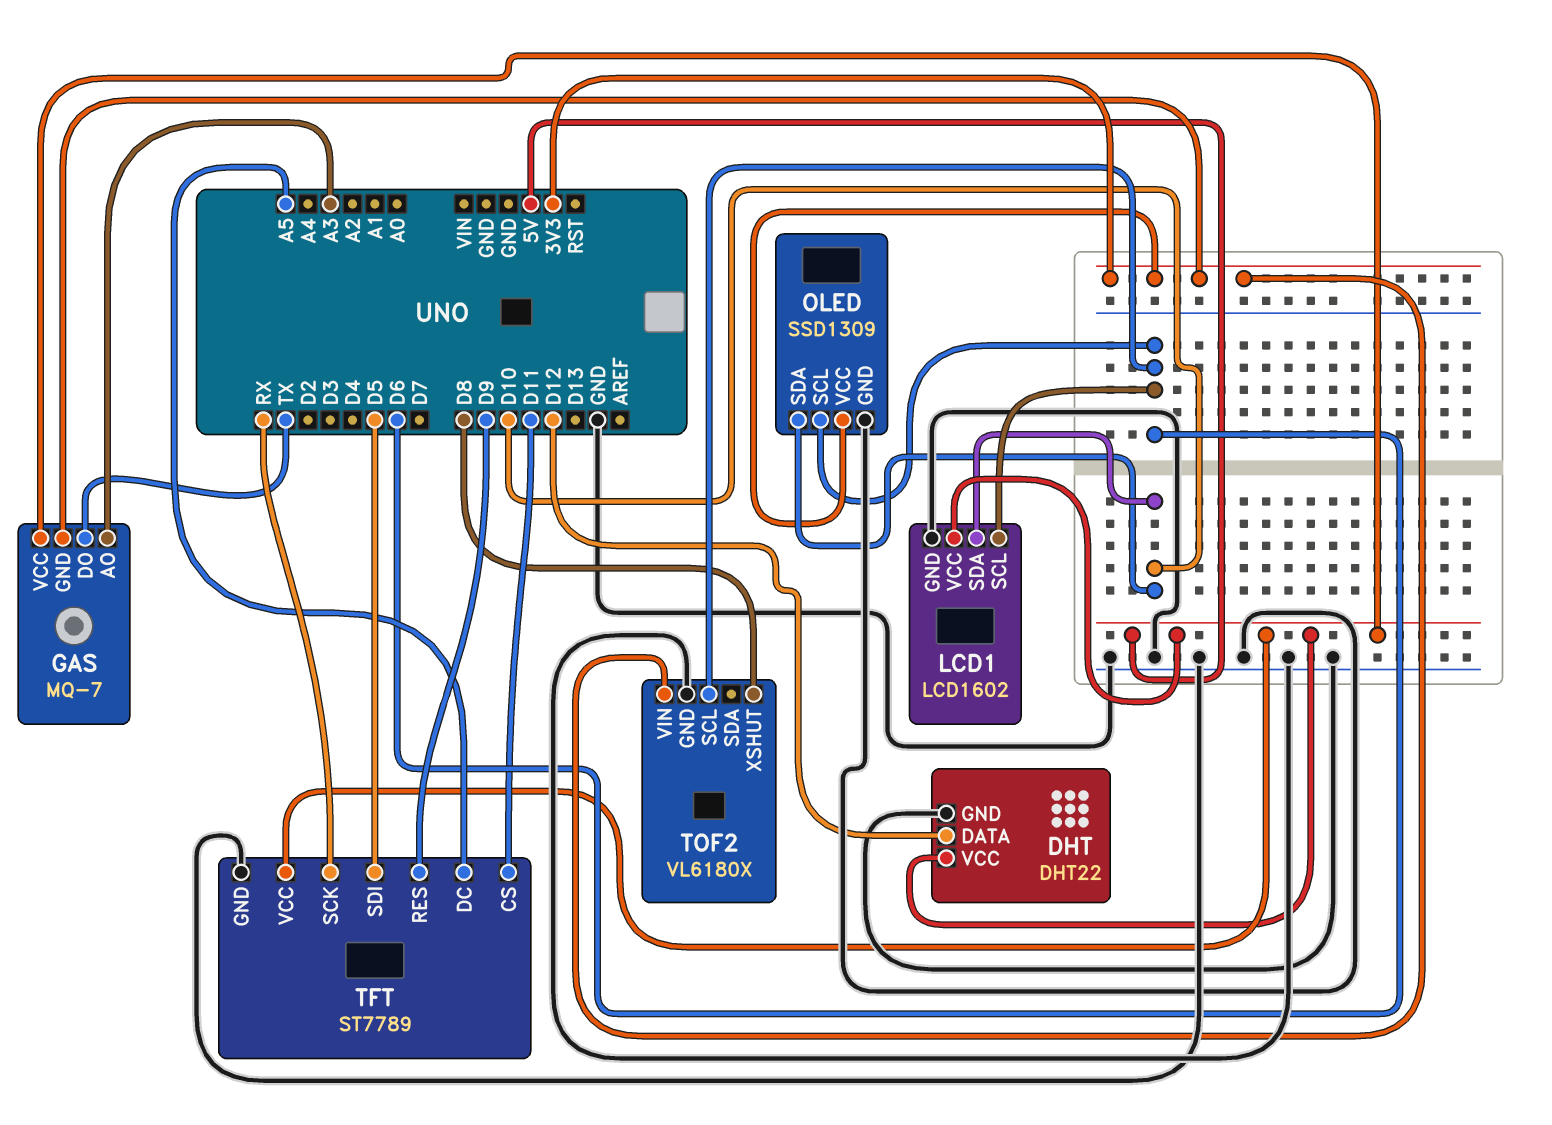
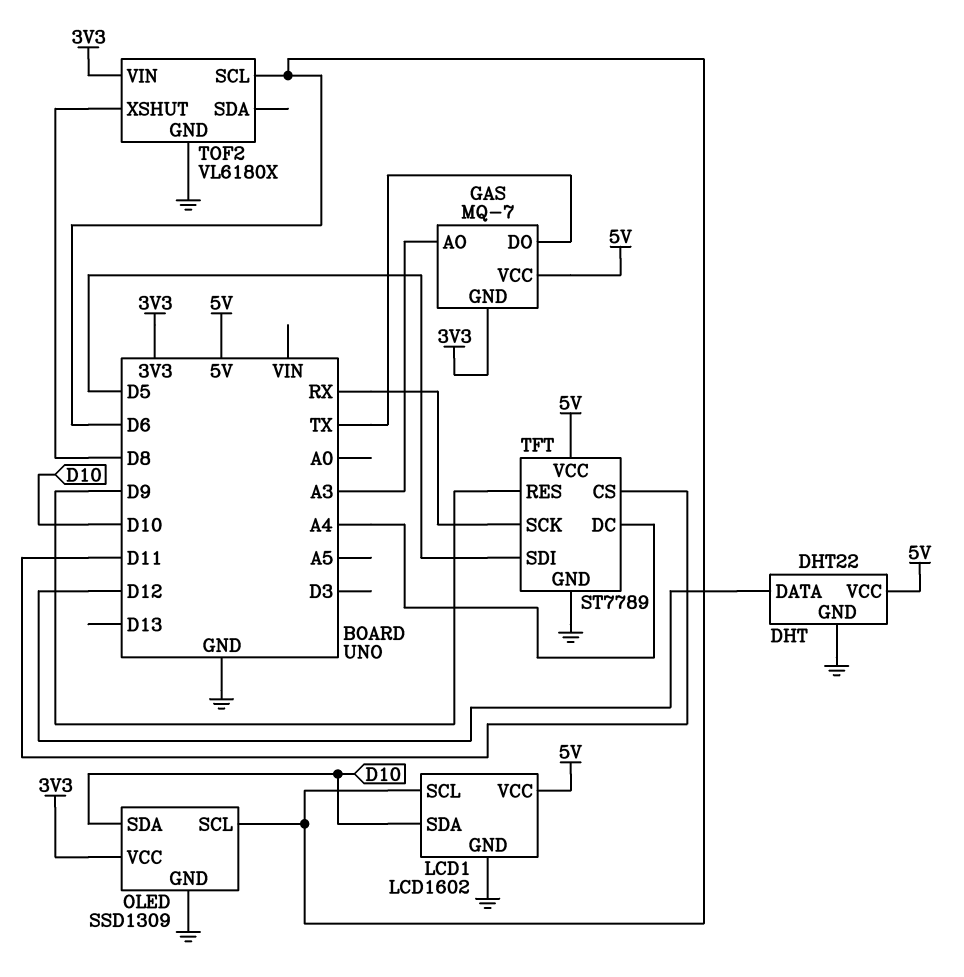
TFT pin DC: A5 -> A4

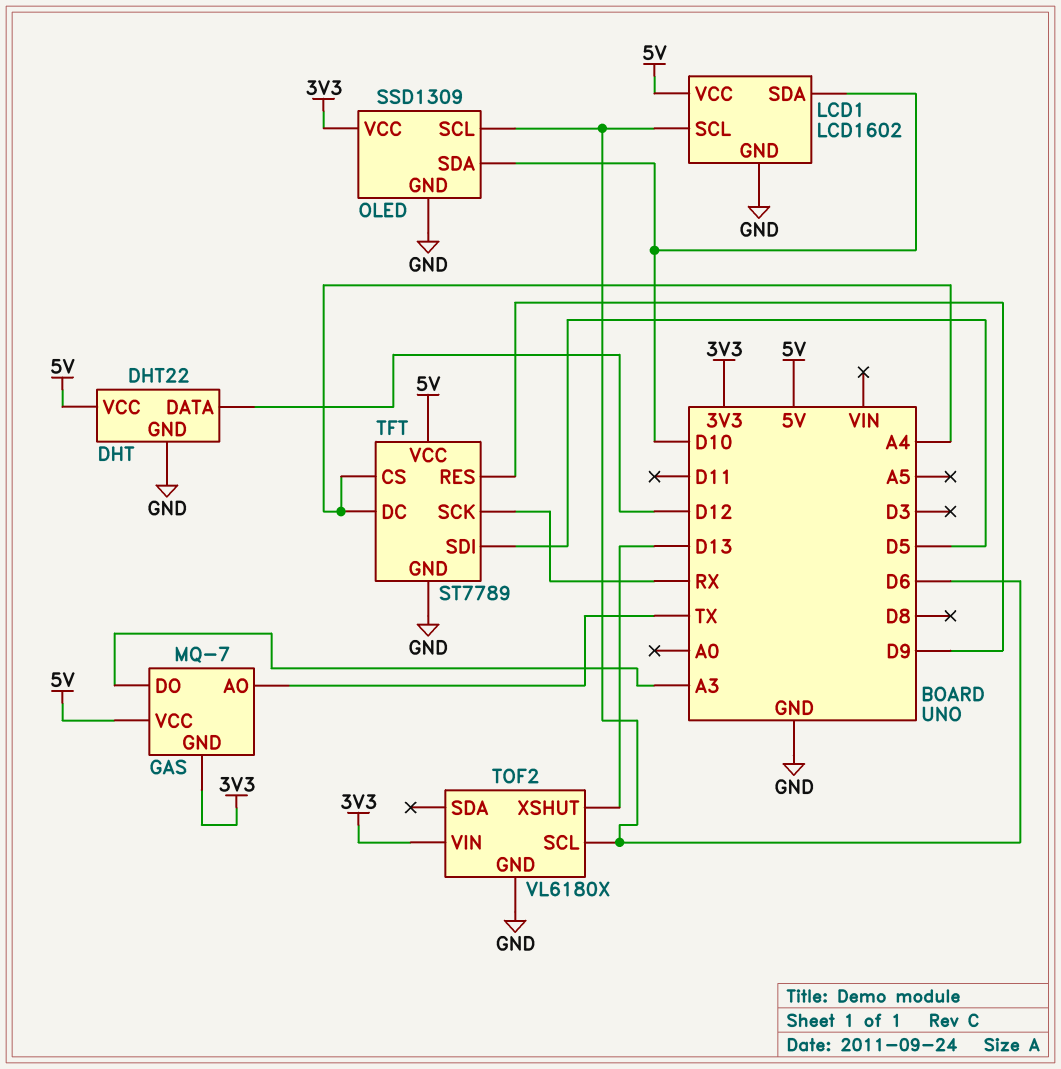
GAS pin AO: A3 -> TX
GAS pin DO: TX -> A3
TFT pin CS: D11 -> A4
TOF2 pin XSHUT: D8 -> D13

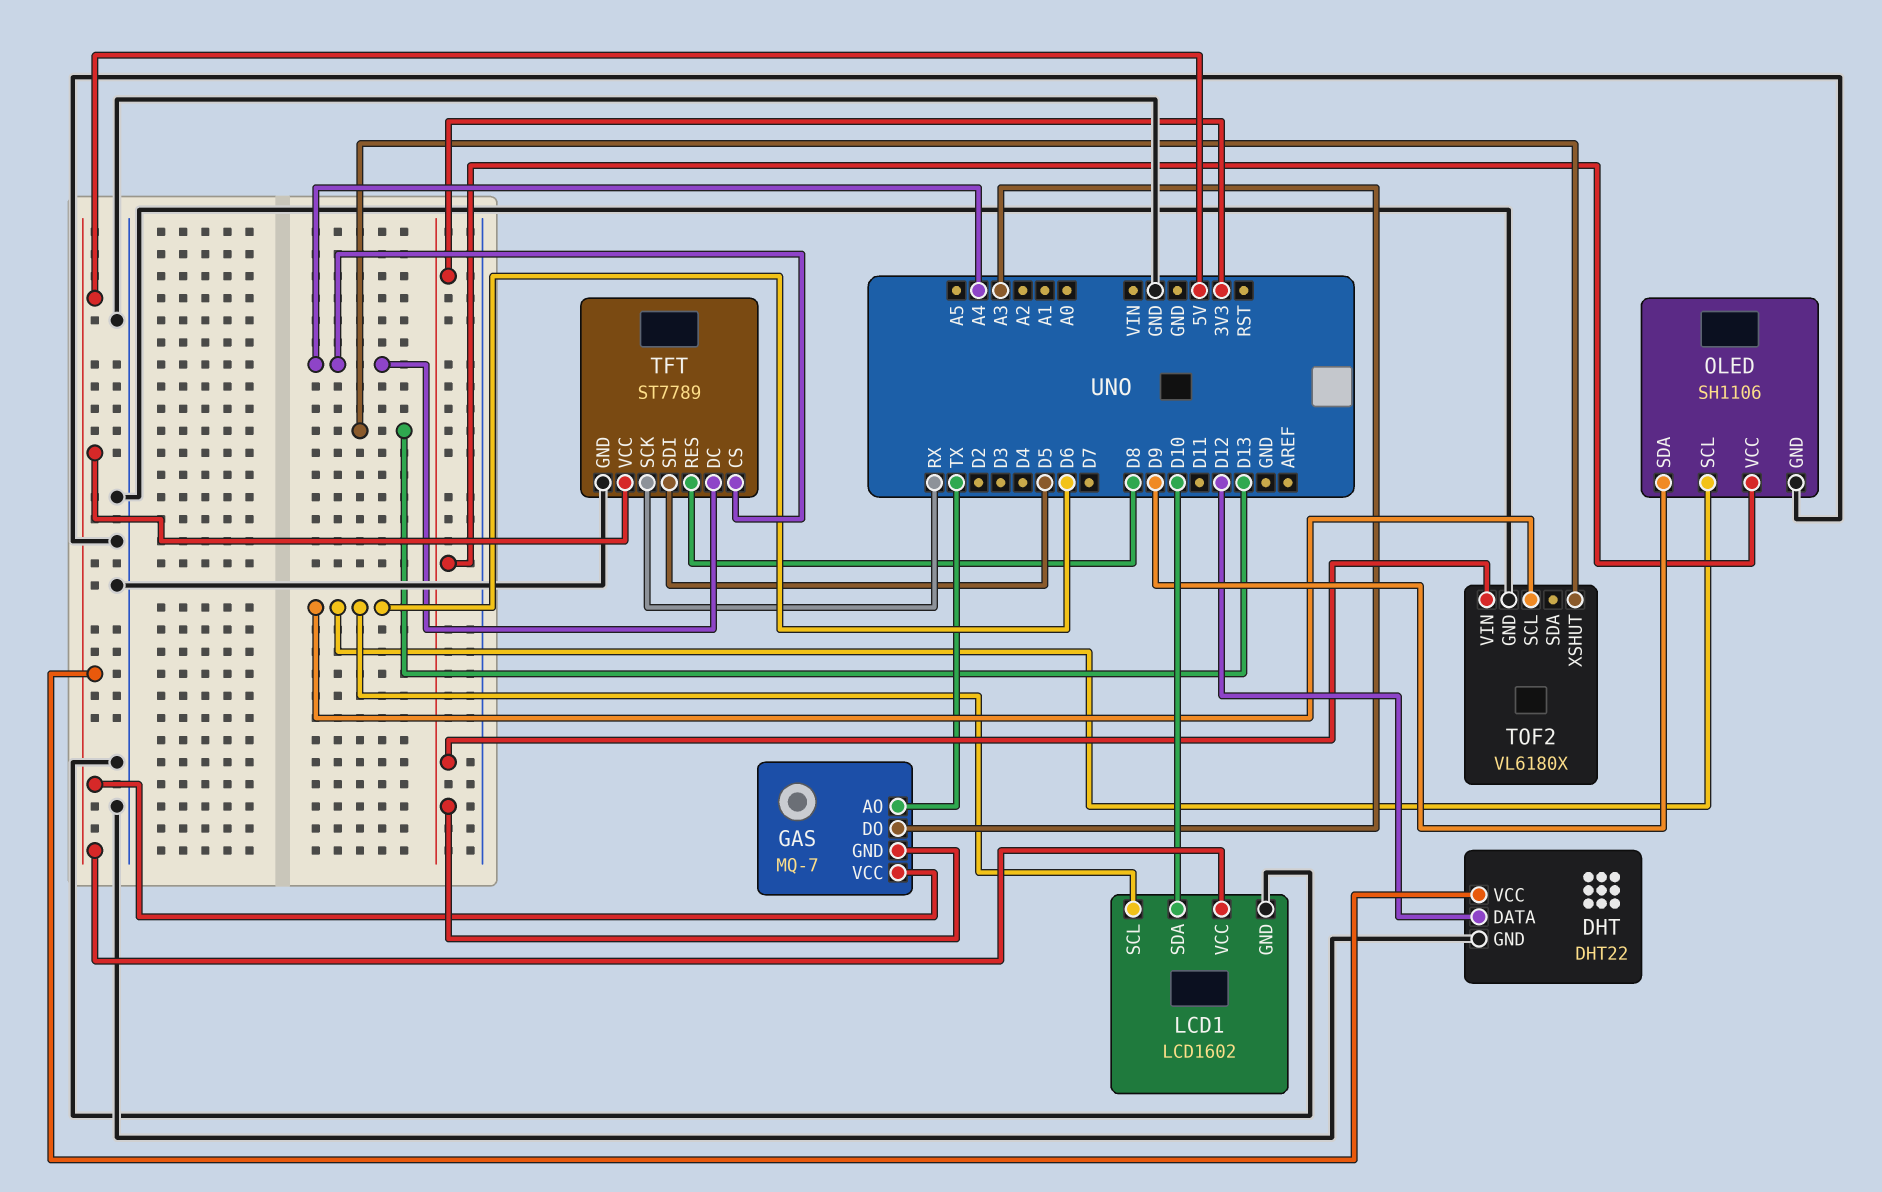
OLED: SSD1309 -> SH1106
OLED pin SDA: D10 -> D9
TFT pin RES: D9 -> D8

